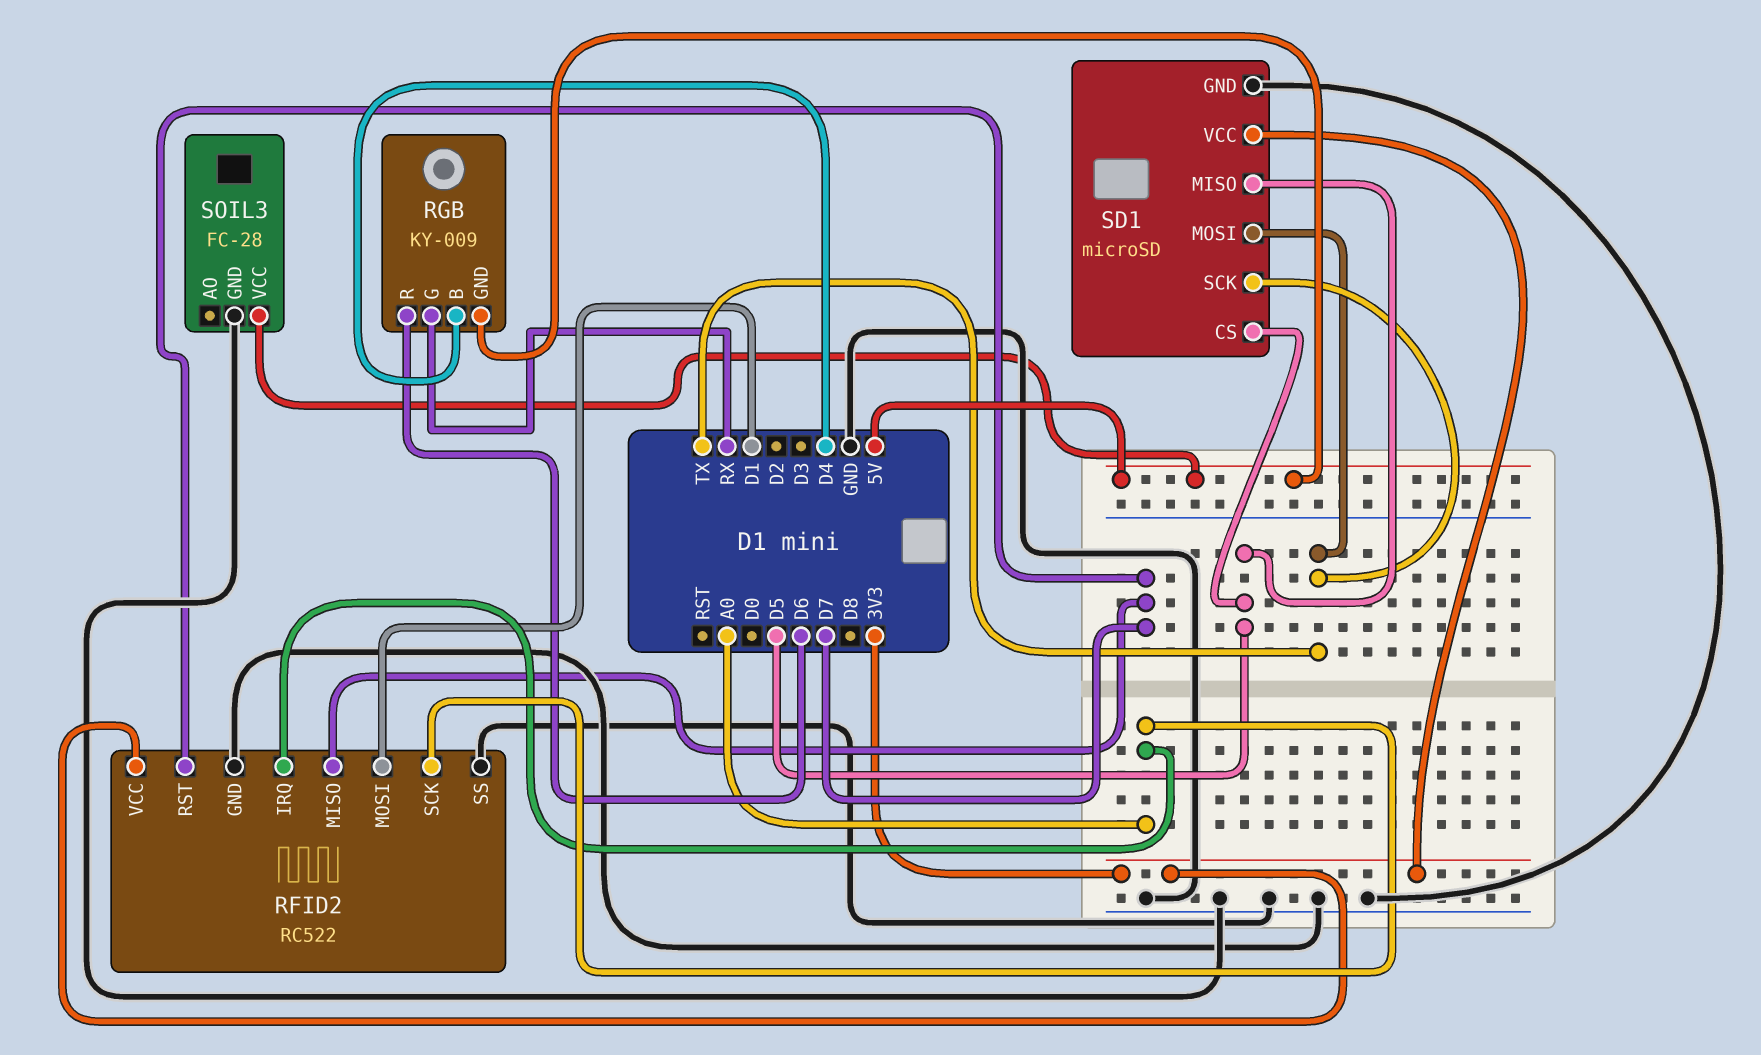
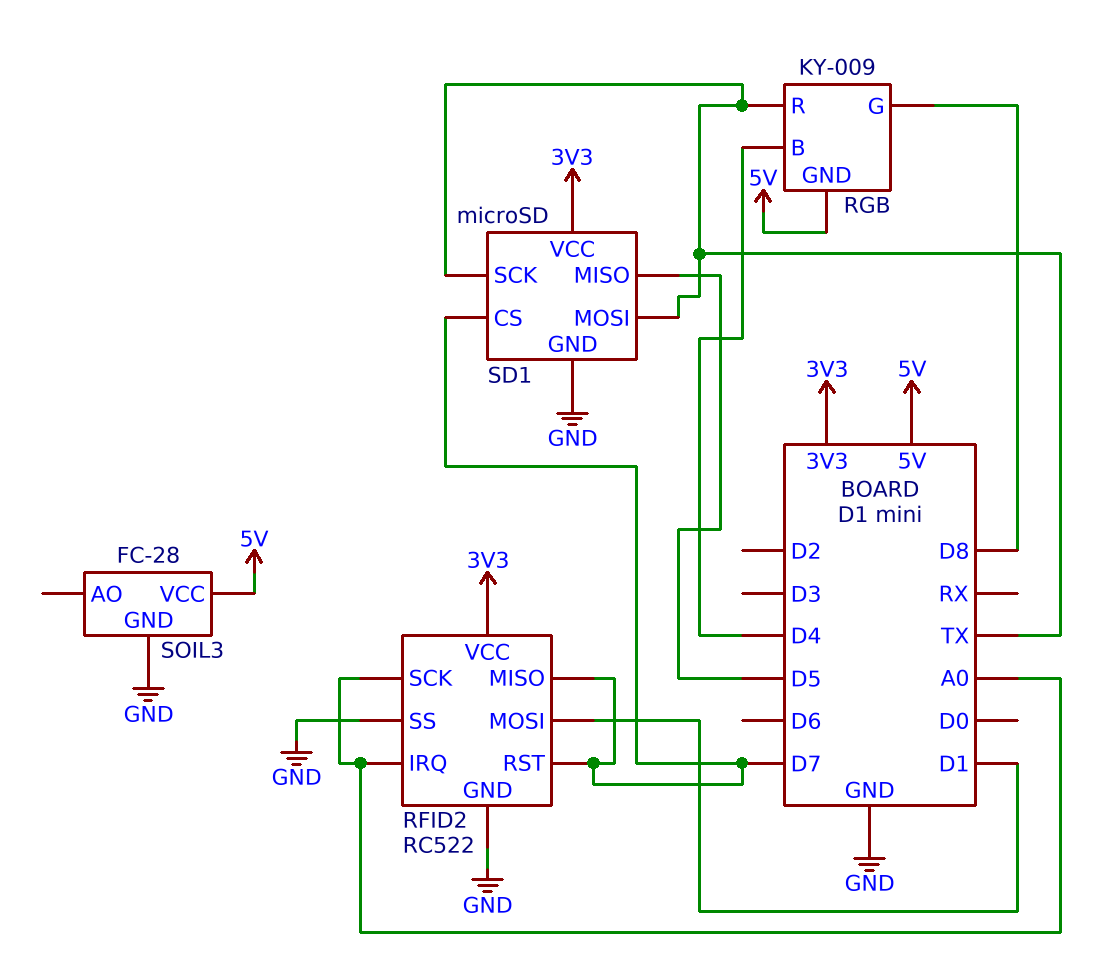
RGB pin G: RX -> D8
RGB pin R: D6 -> TX
SD1 pin CS: D5 -> D7

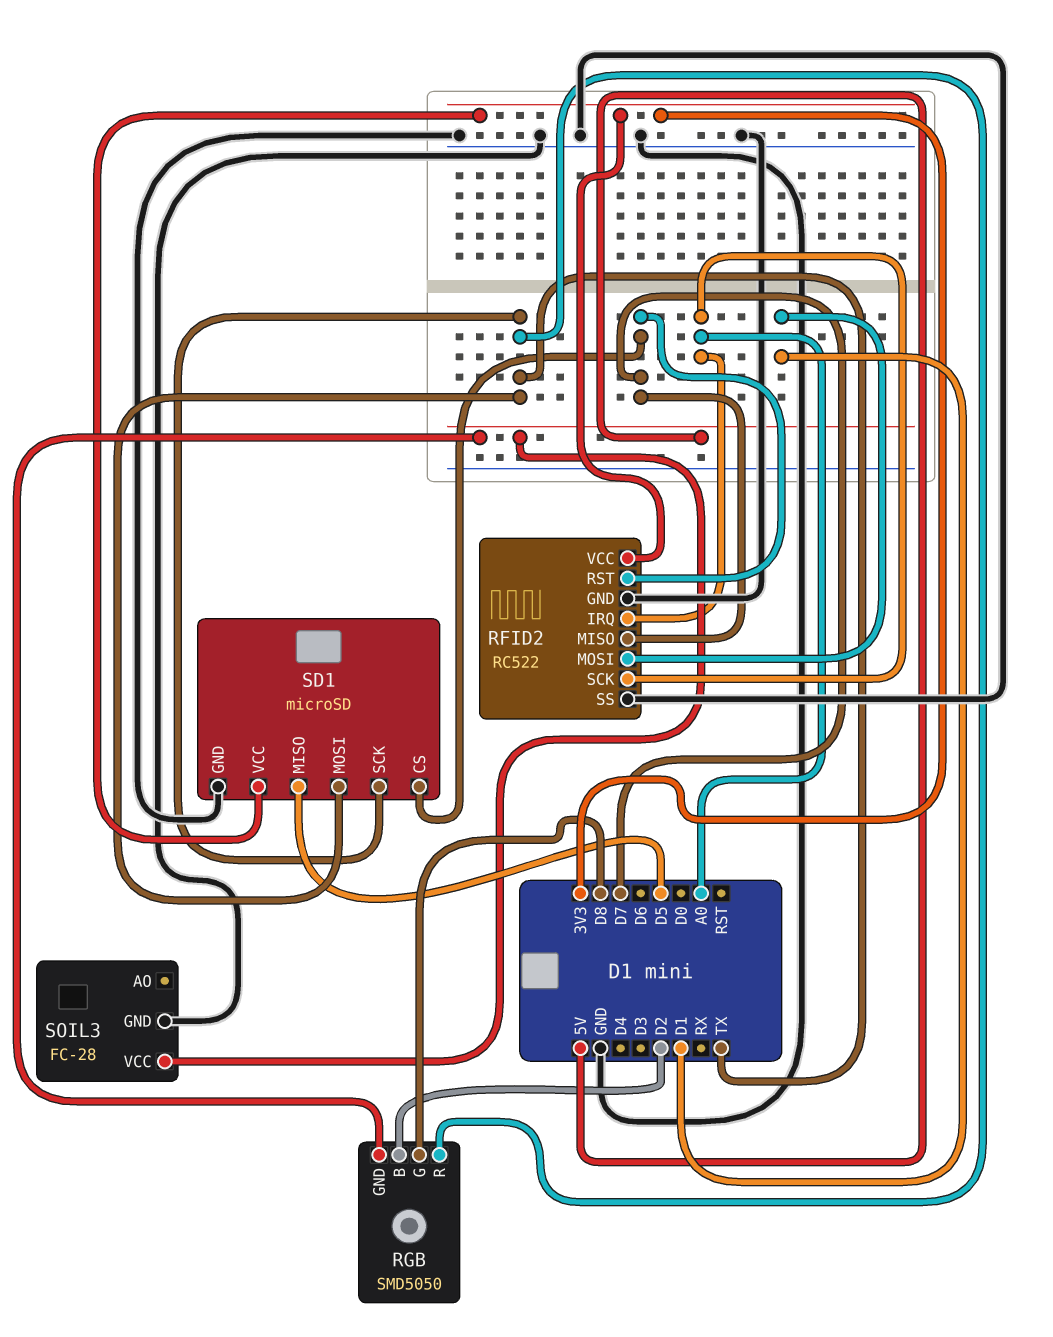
RGB: KY-009 -> SMD5050
RGB pin B: D4 -> D2

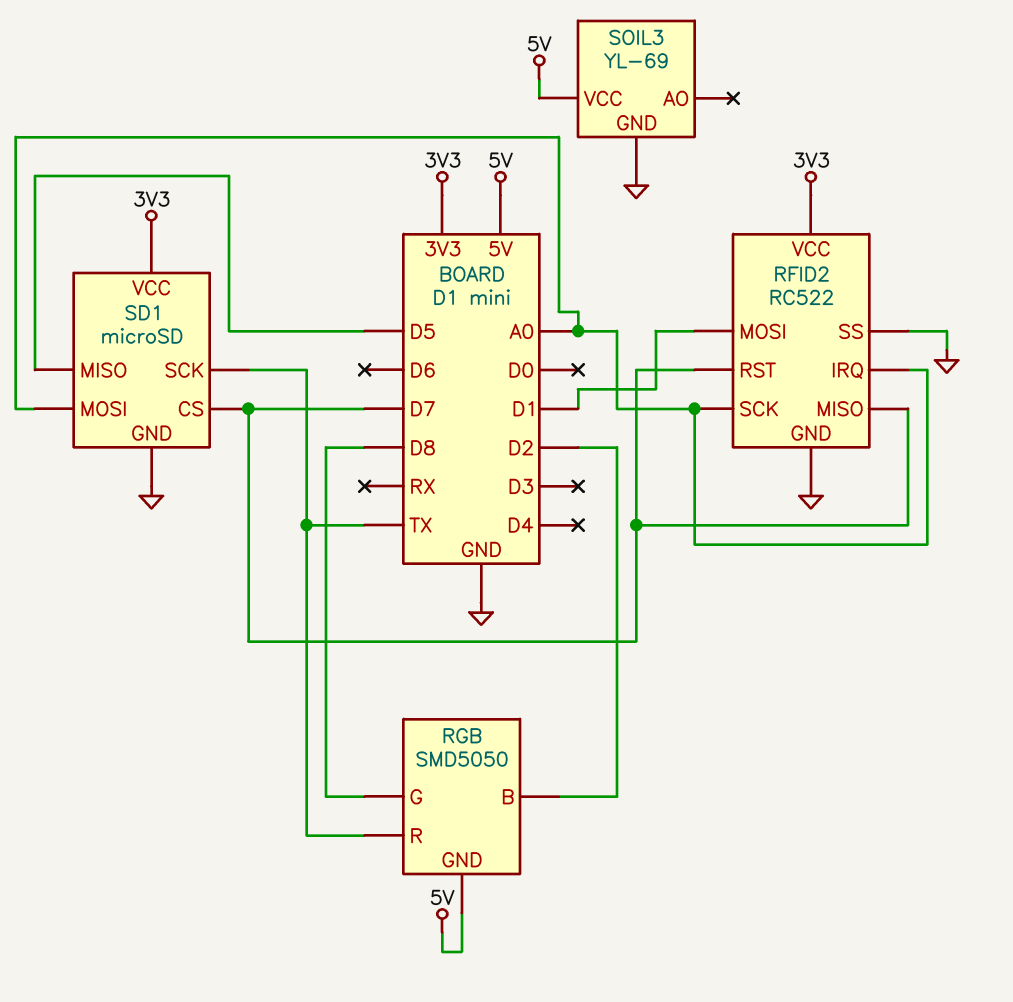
SD1 pin MOSI: TX -> A0
SOIL3: FC-28 -> YL-69

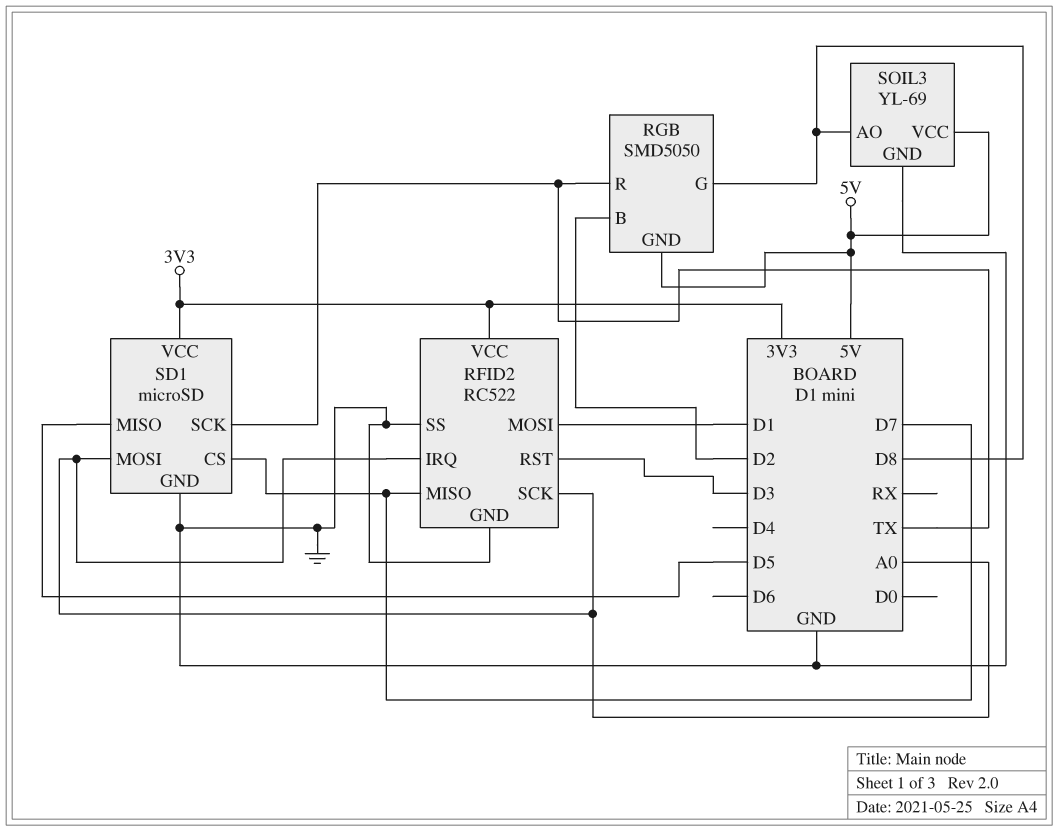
RFID2 pin RST: D7 -> D3
SOIL3 pin AO: none -> D8

